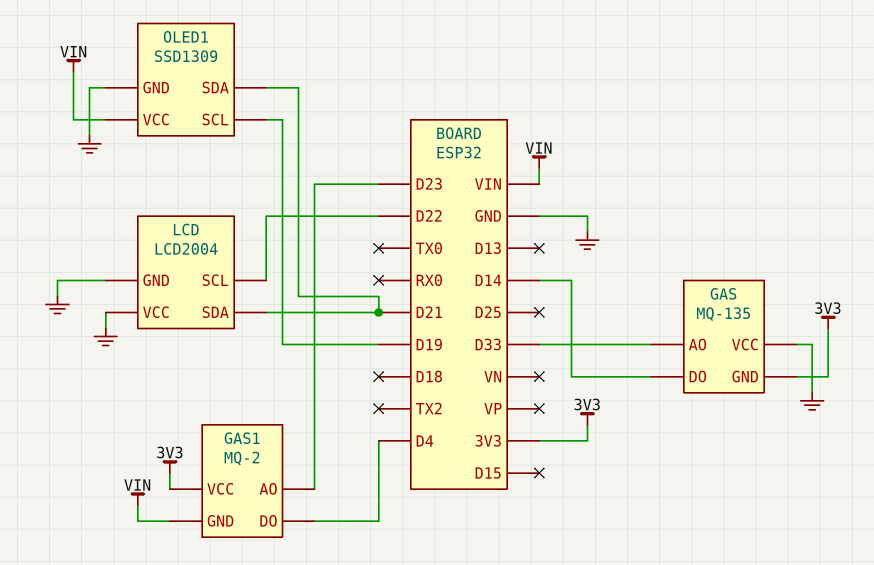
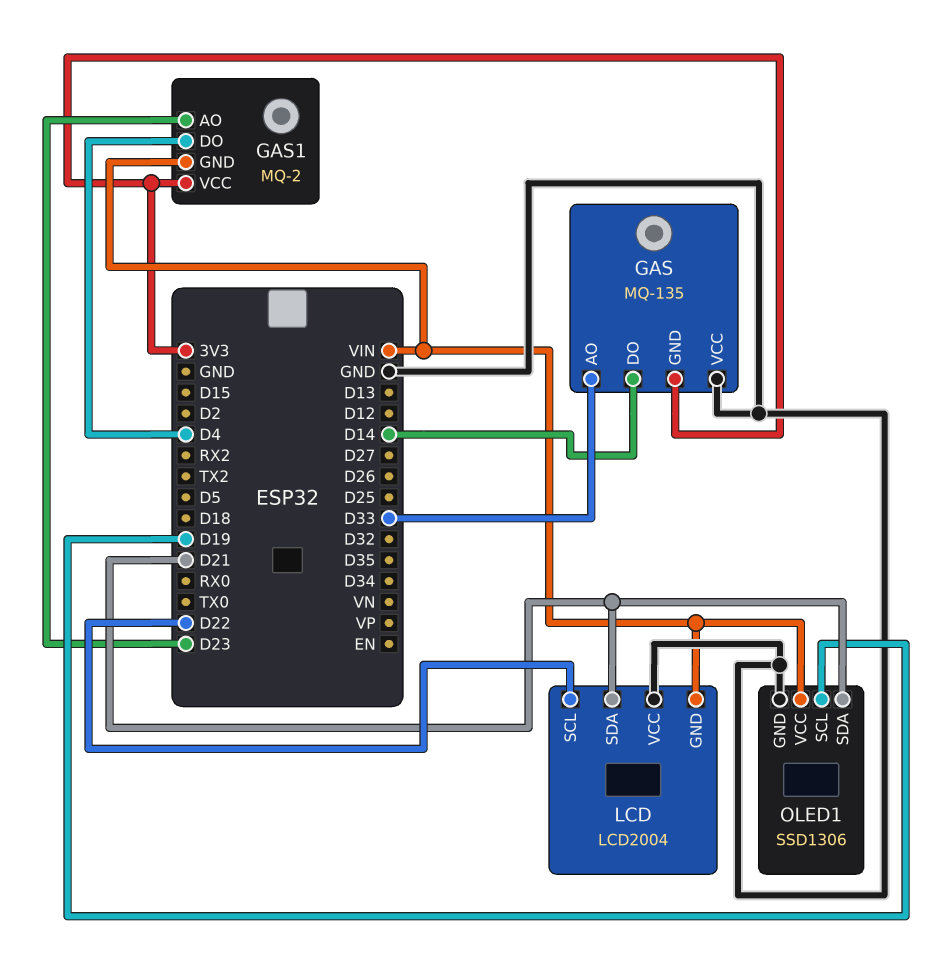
LCD pin GND: GND -> VIN
OLED1: SSD1309 -> SSD1306

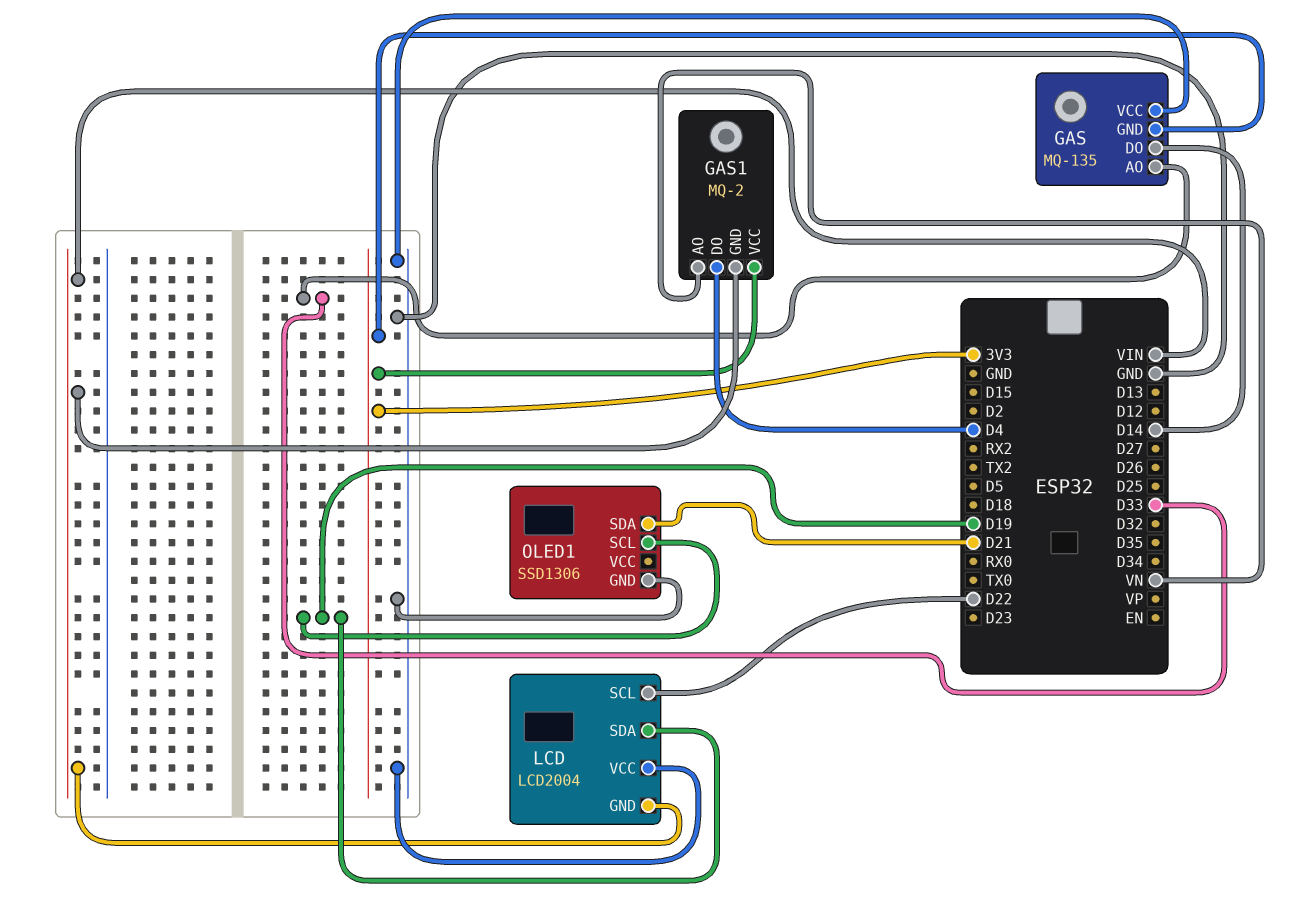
GAS1 pin AO: D23 -> VN
LCD pin SDA: D21 -> D19
OLED1 pin VCC: VIN -> none

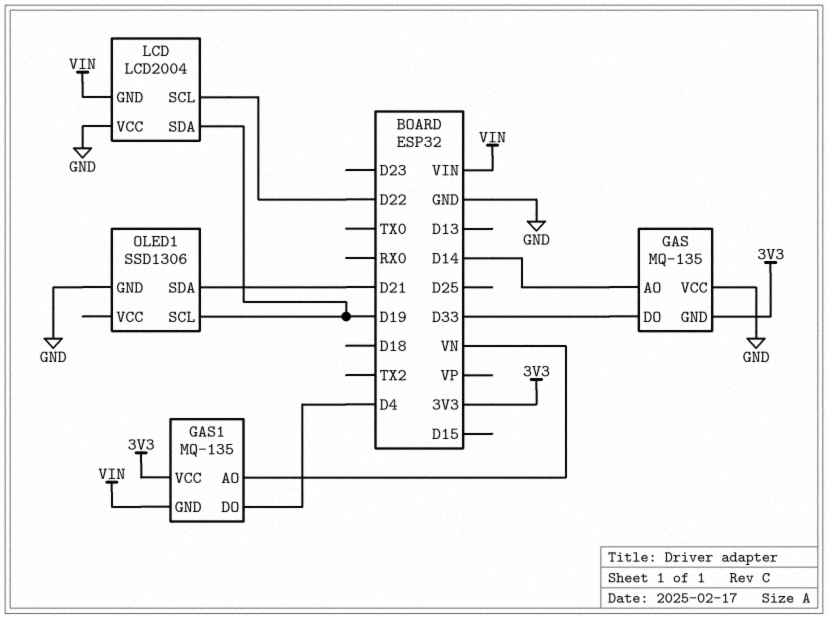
GAS pin AO: D33 -> D14
GAS pin DO: D14 -> D33
GAS1: MQ-2 -> MQ-135

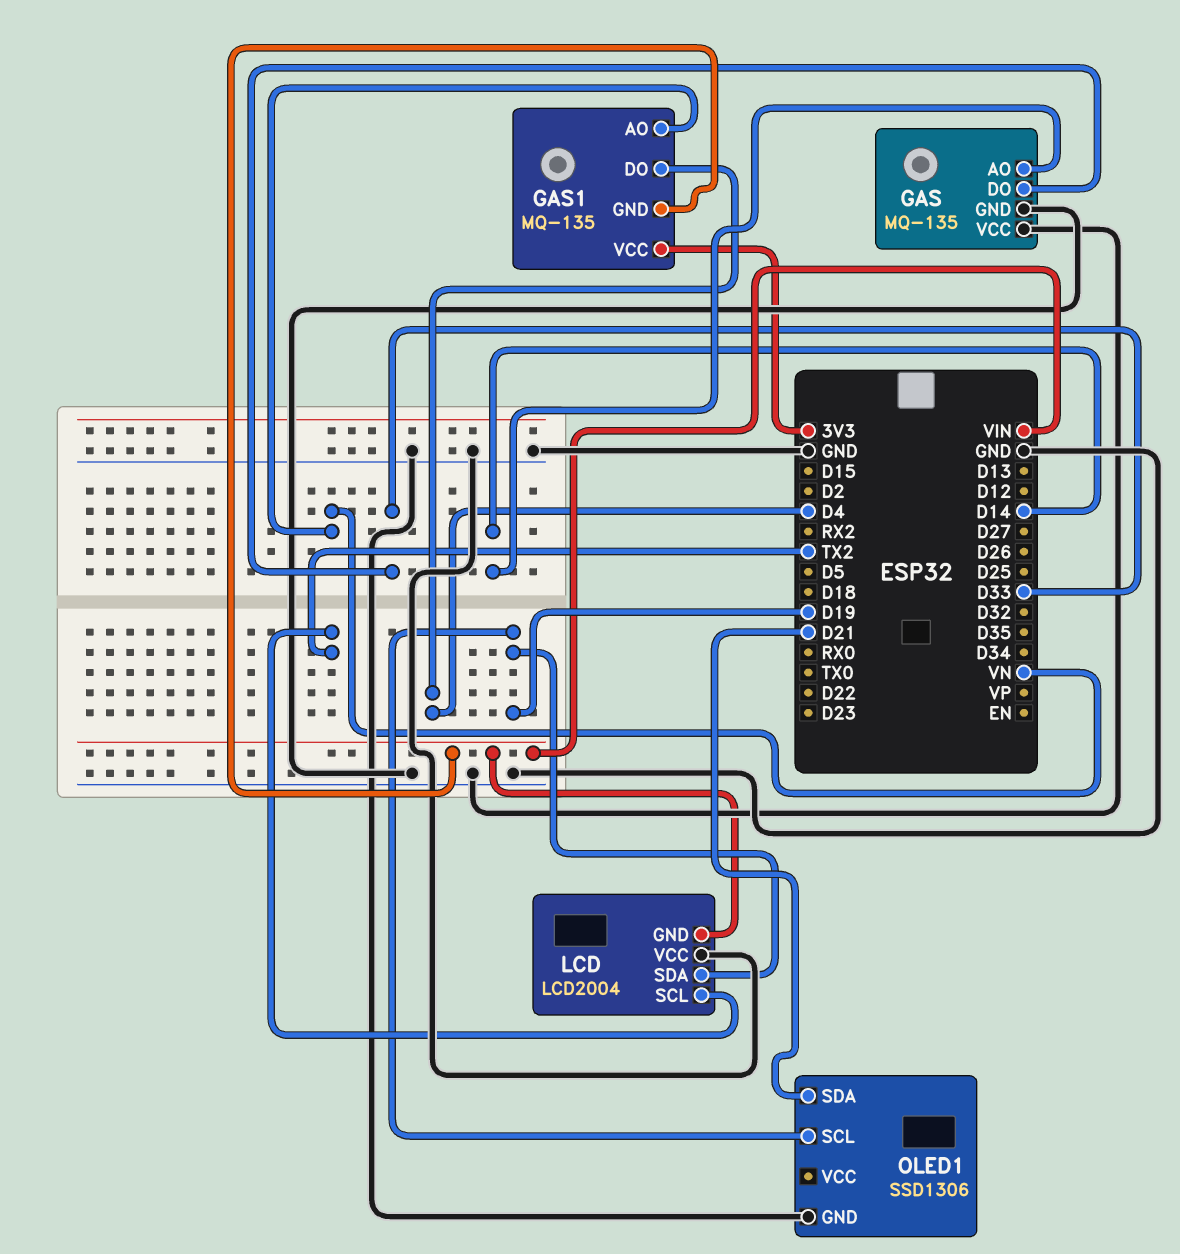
GAS pin GND: 3V3 -> GND
LCD pin SCL: D22 -> TX2

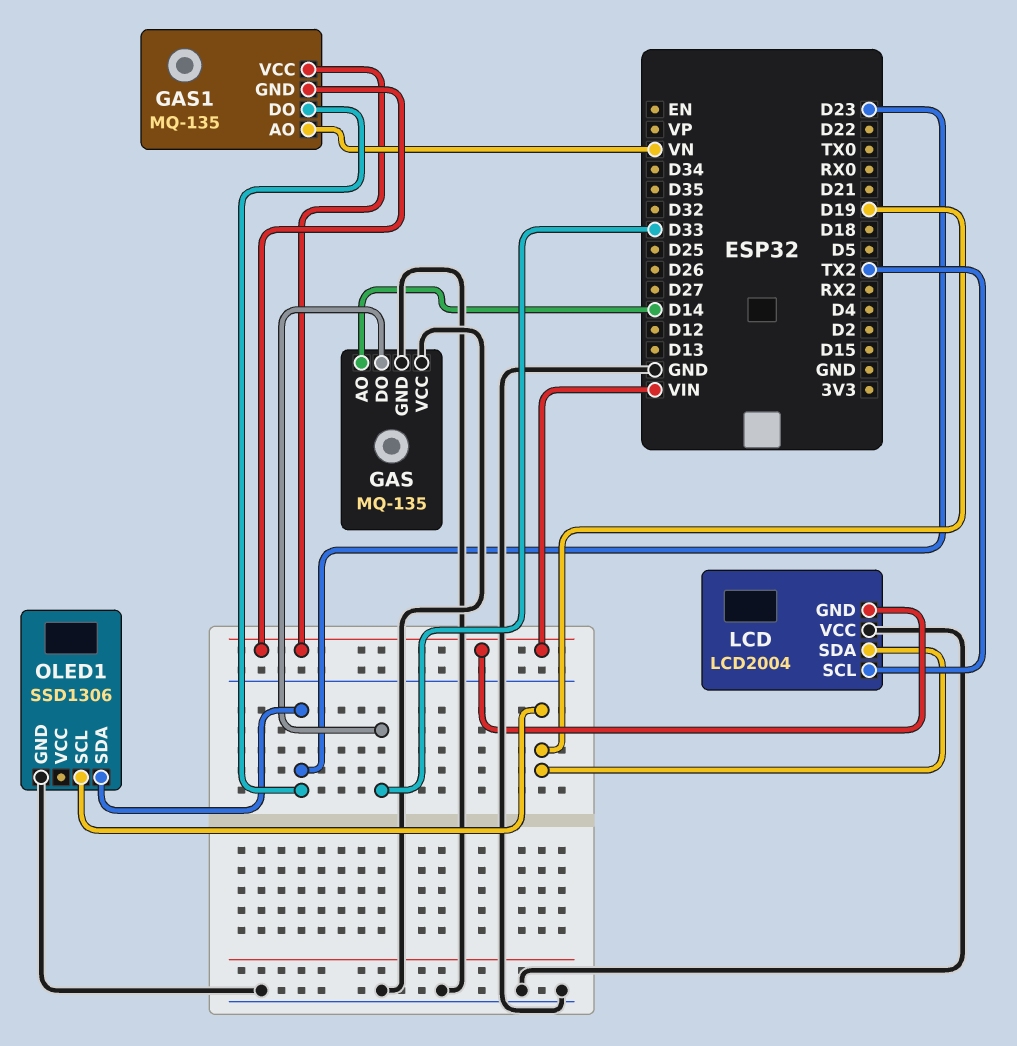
GAS1 pin DO: D4 -> D23
GAS1 pin VCC: 3V3 -> VIN
OLED1 pin SDA: D21 -> D23

